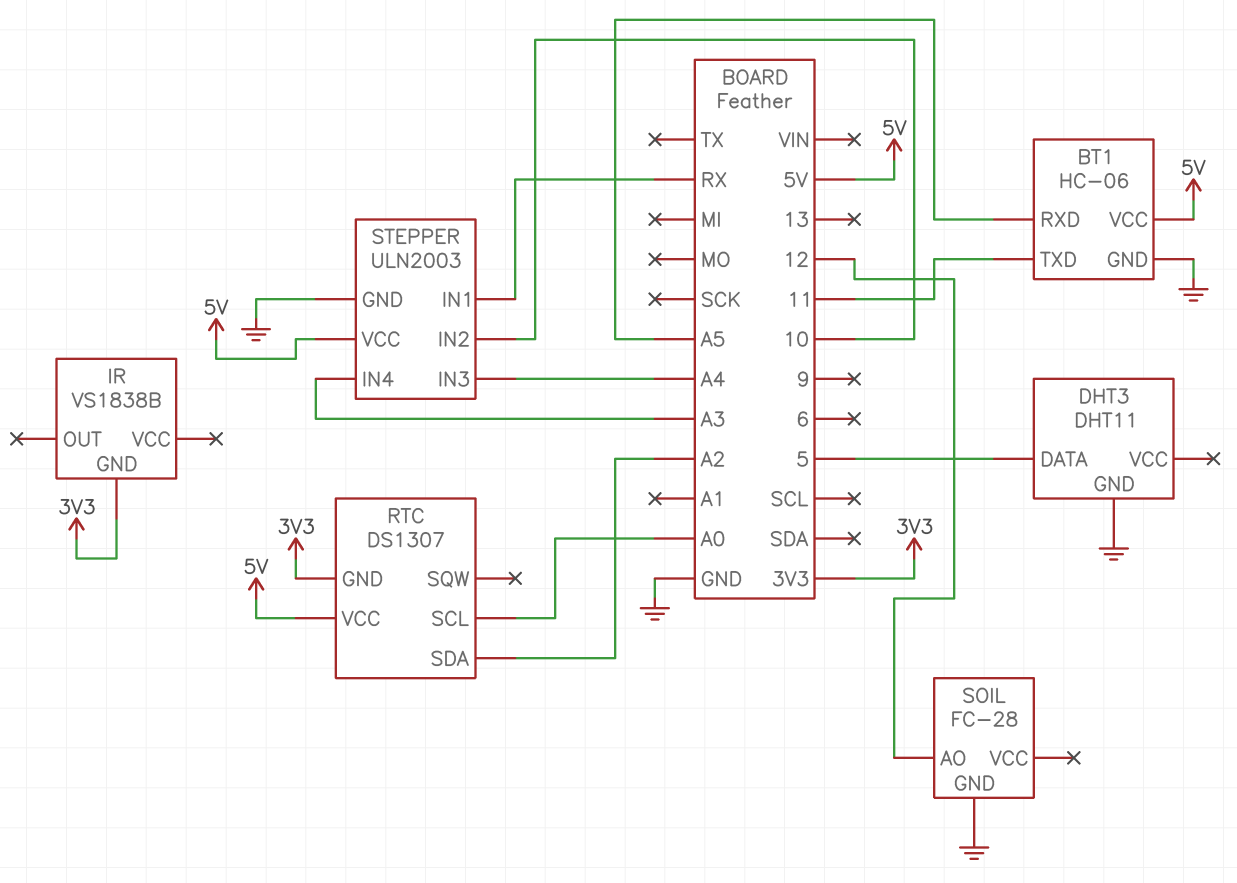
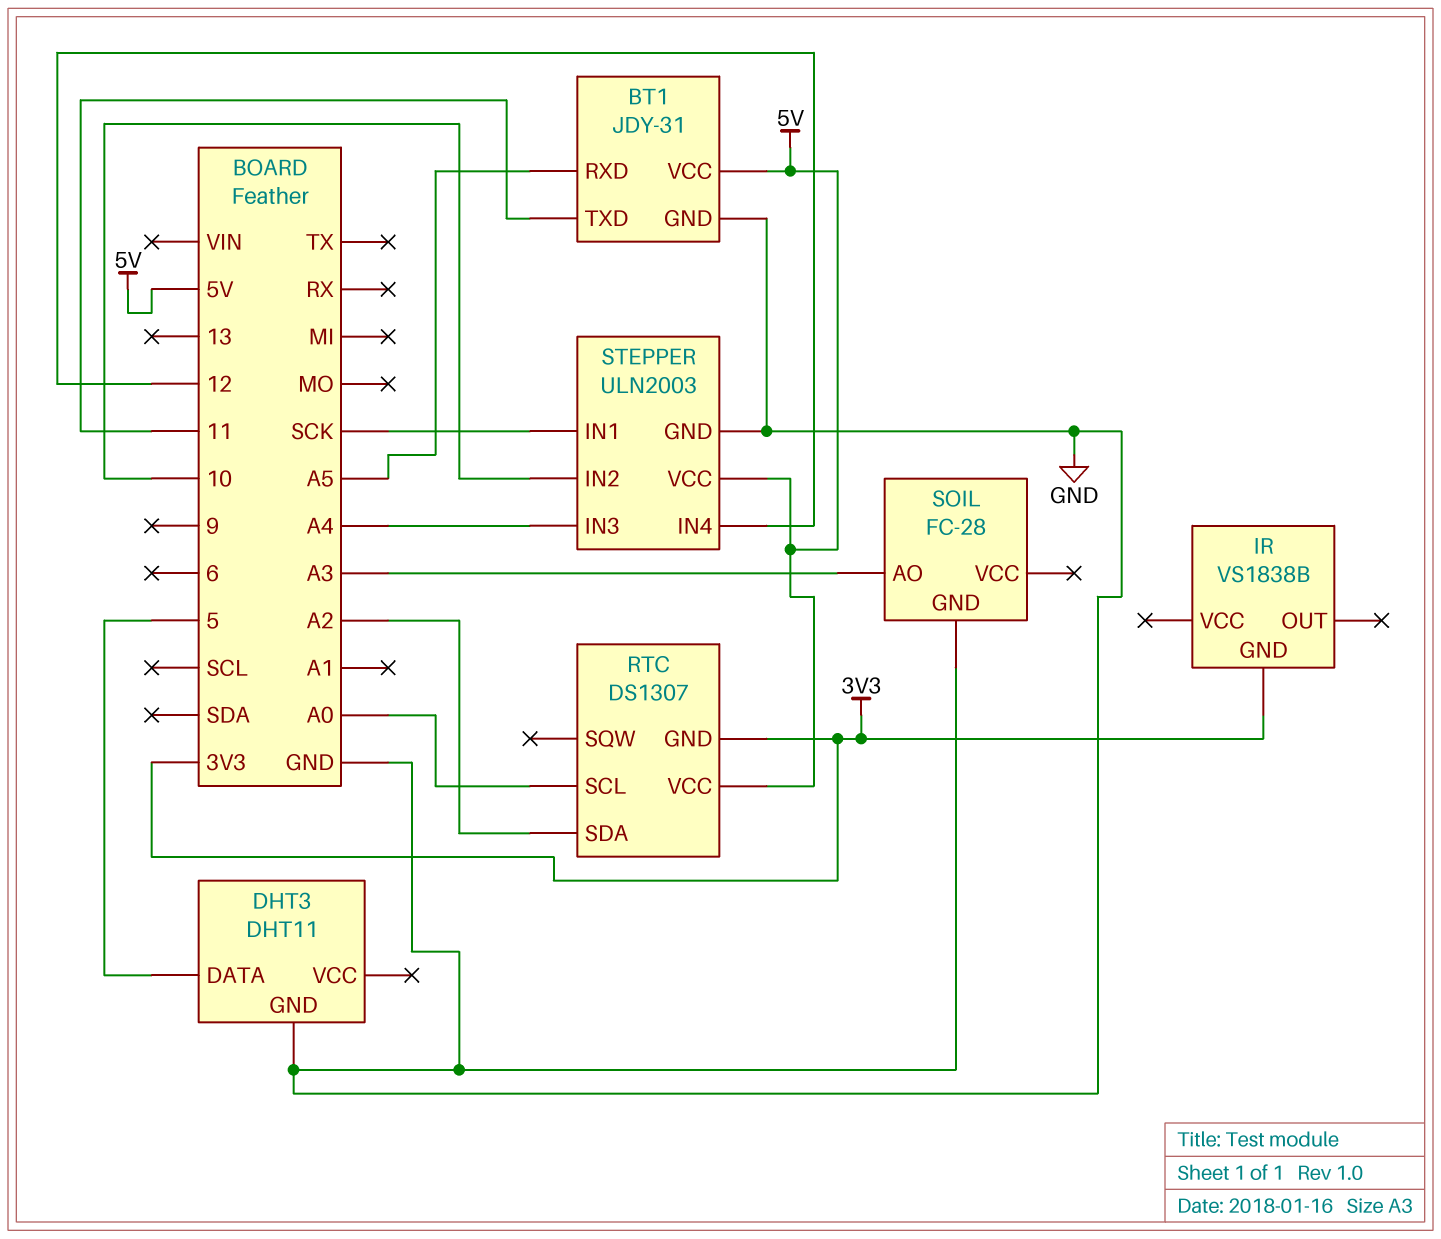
BT1: HC-06 -> JDY-31
SOIL pin AO: 12 -> A3
STEPPER pin IN1: RX -> SCK
STEPPER pin IN4: A3 -> 12

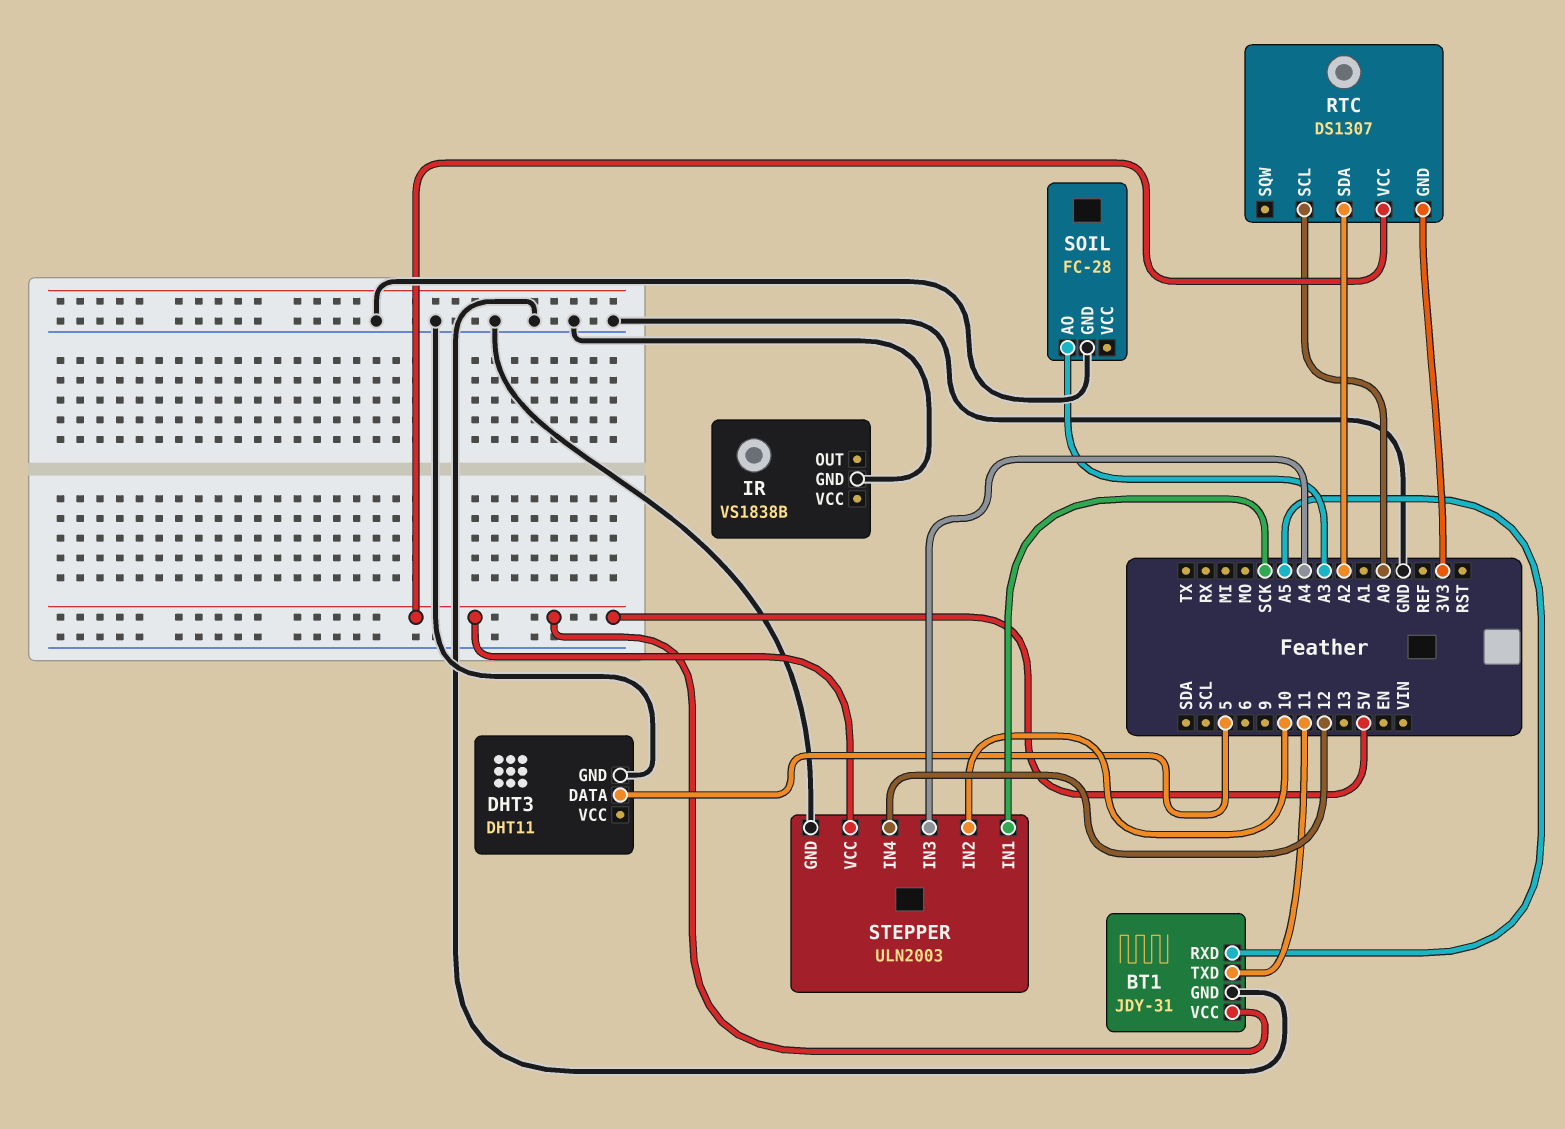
IR pin GND: 3V3 -> GND

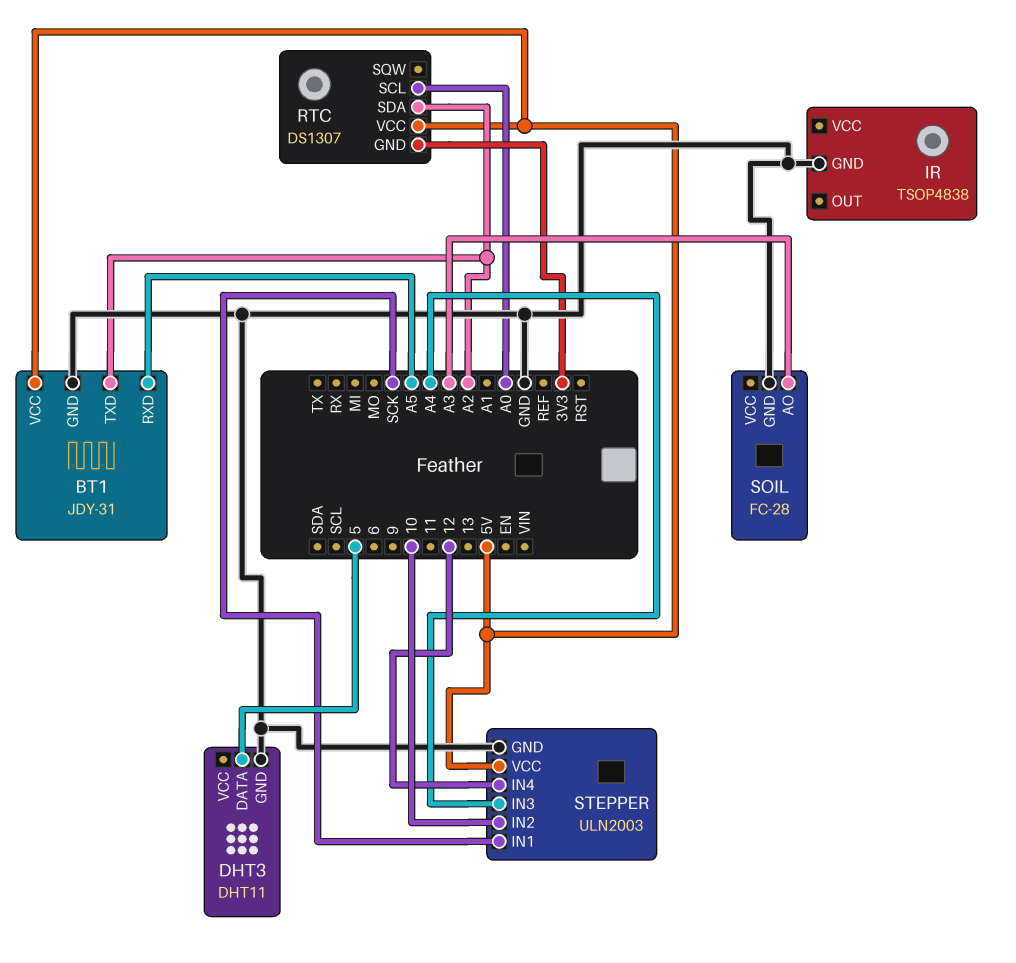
BT1 pin TXD: 11 -> A2
IR: VS1838B -> TSOP4838

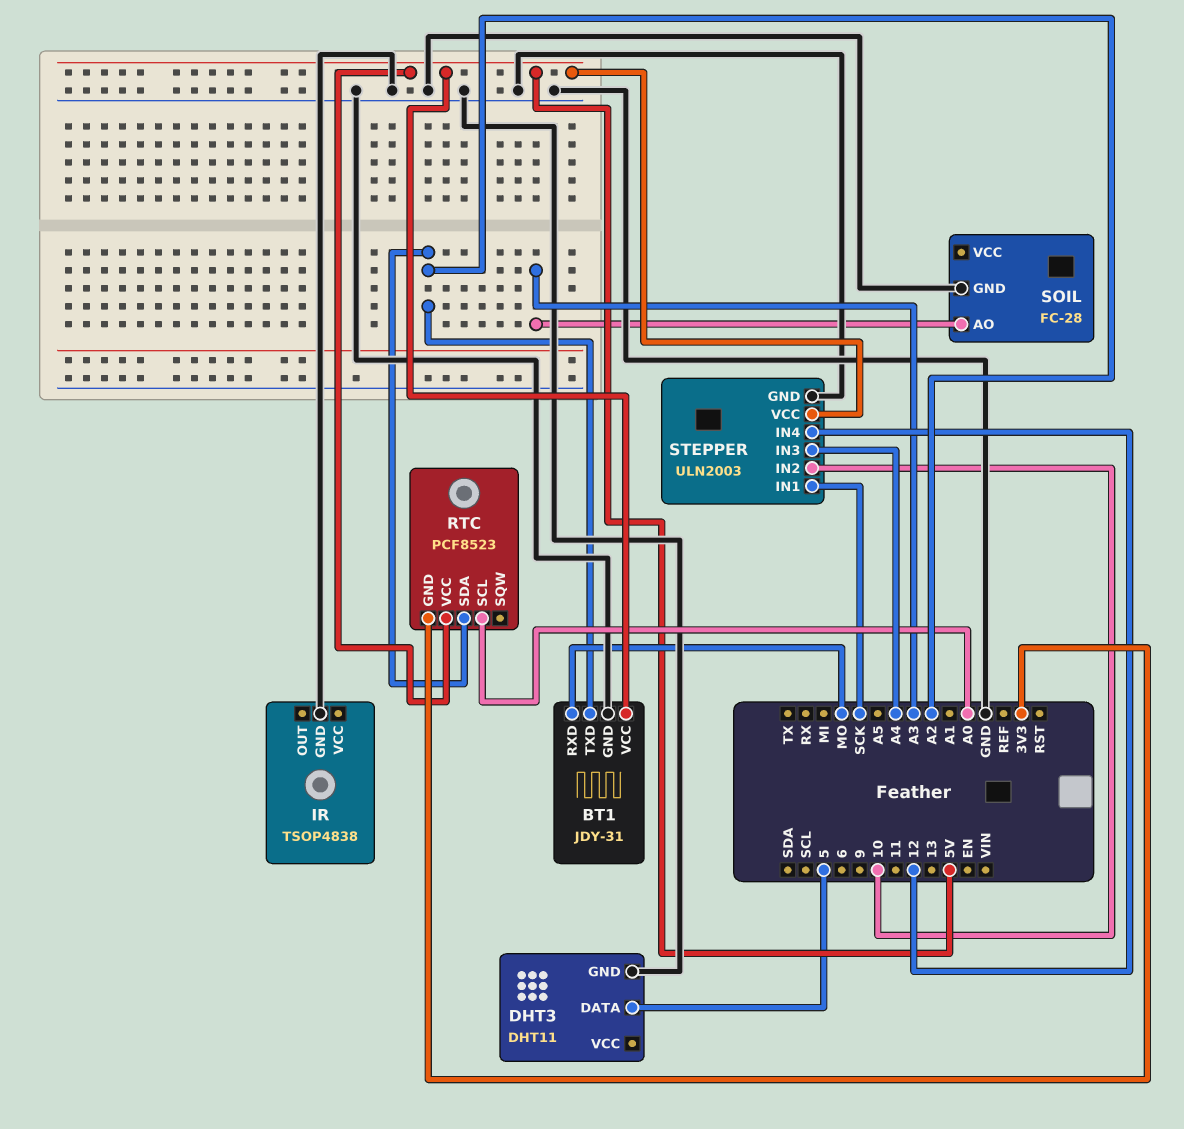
BT1 pin RXD: A5 -> MO
RTC: DS1307 -> PCF8523

